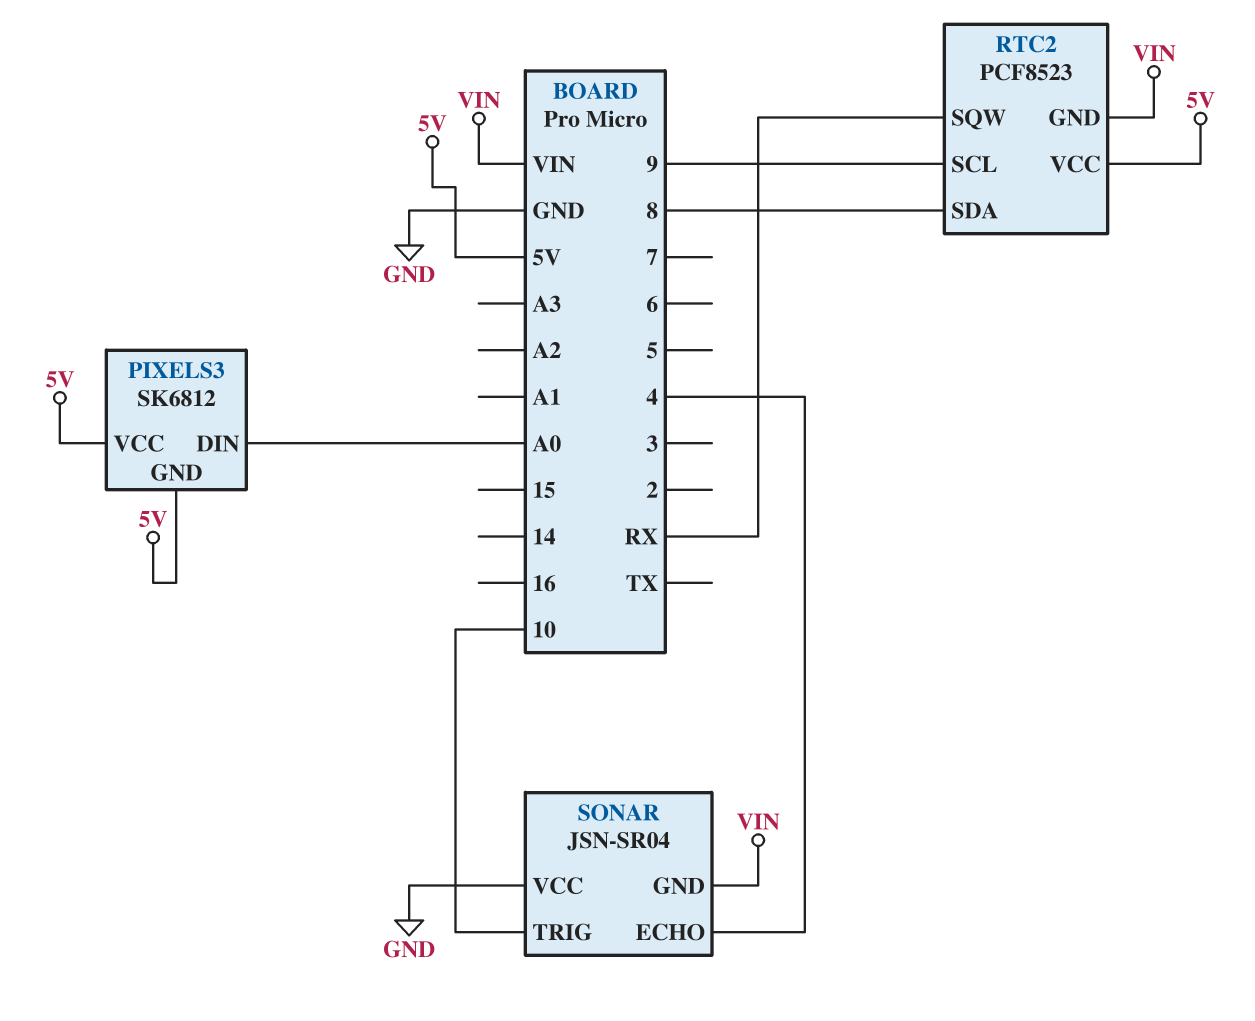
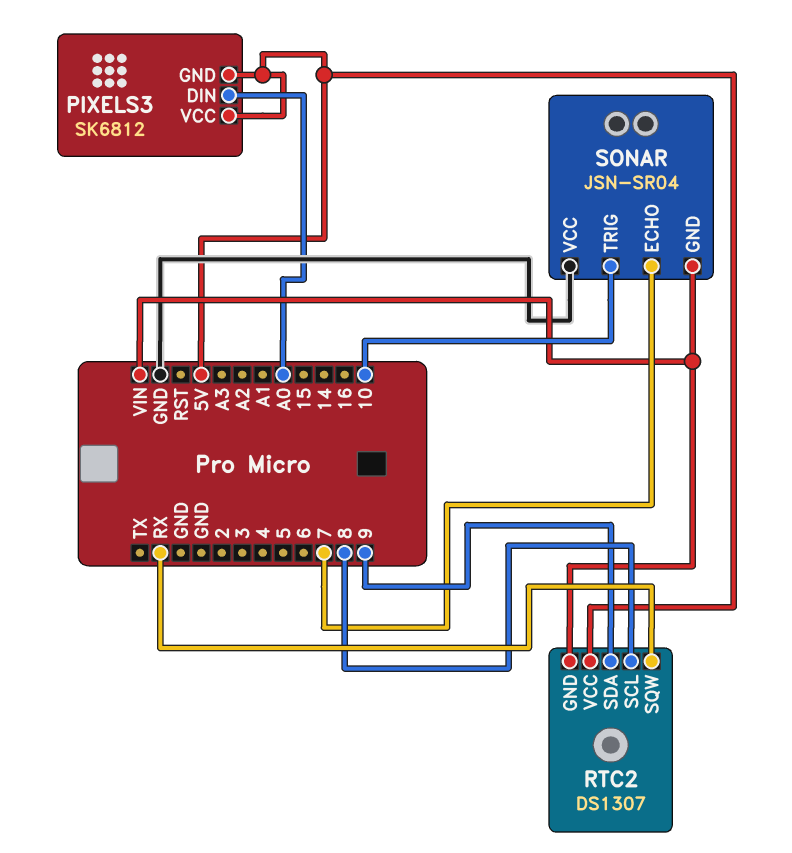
RTC2: PCF8523 -> DS1307
RTC2 pin SCL: 9 -> 8
RTC2 pin SDA: 8 -> 9
SONAR pin ECHO: 4 -> 7

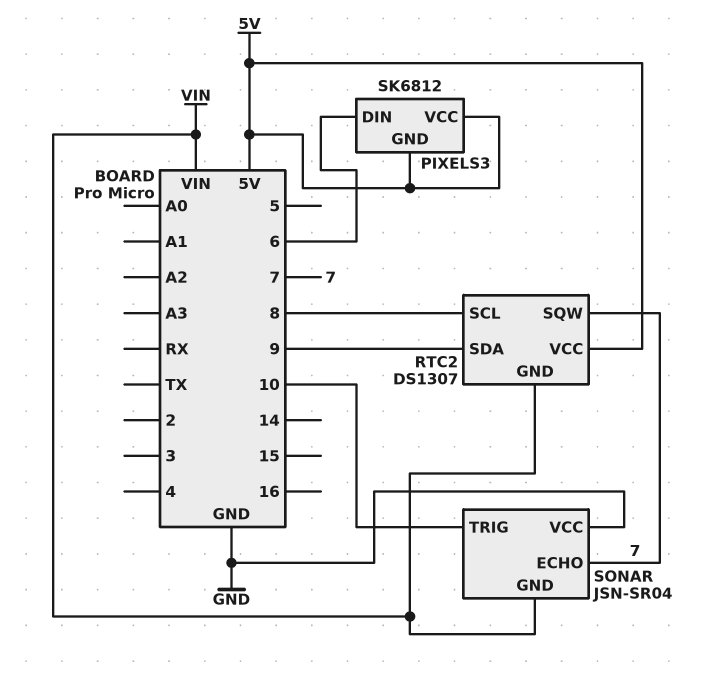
PIXELS3 pin DIN: A0 -> 6
RTC2 pin SQW: RX -> 7

